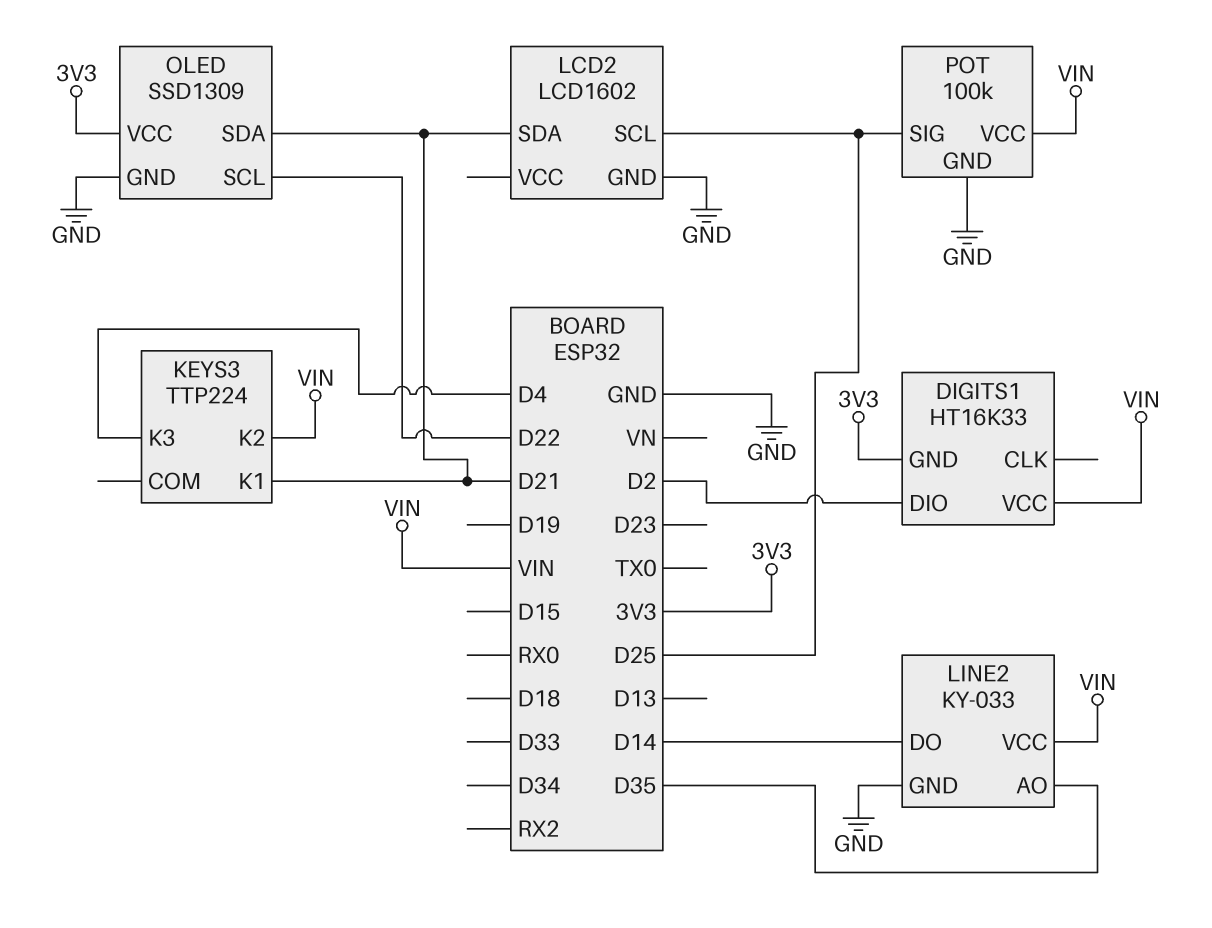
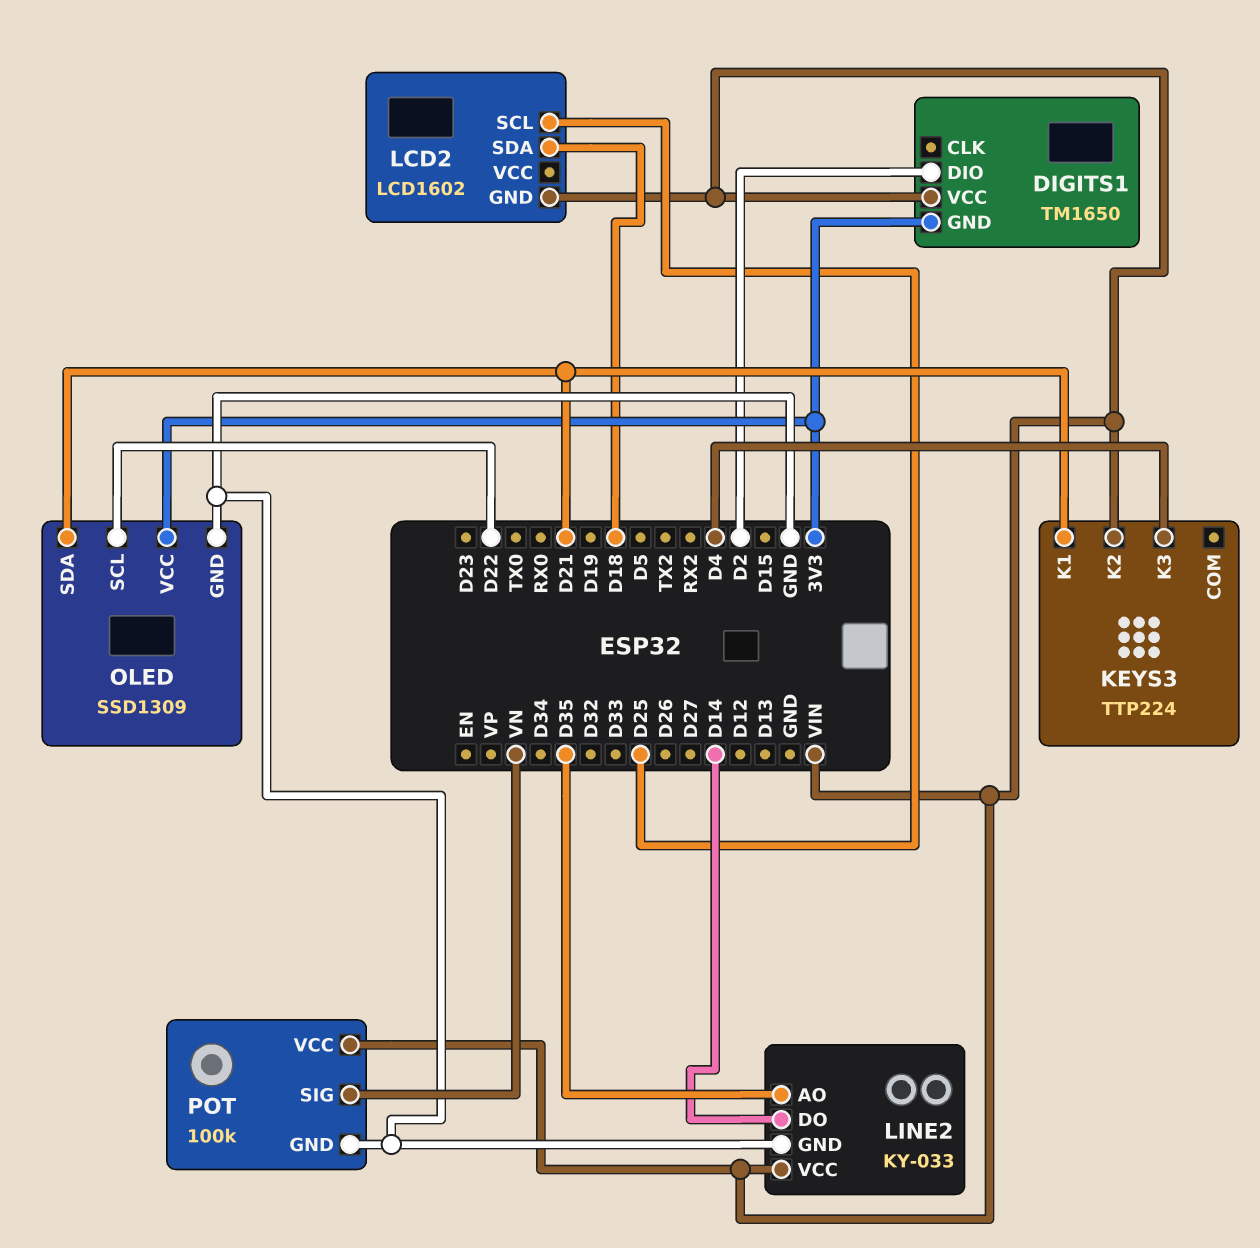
DIGITS1: HT16K33 -> TM1650
LCD2 pin GND: GND -> VIN
LCD2 pin SDA: D21 -> D18
POT pin SIG: D25 -> VN

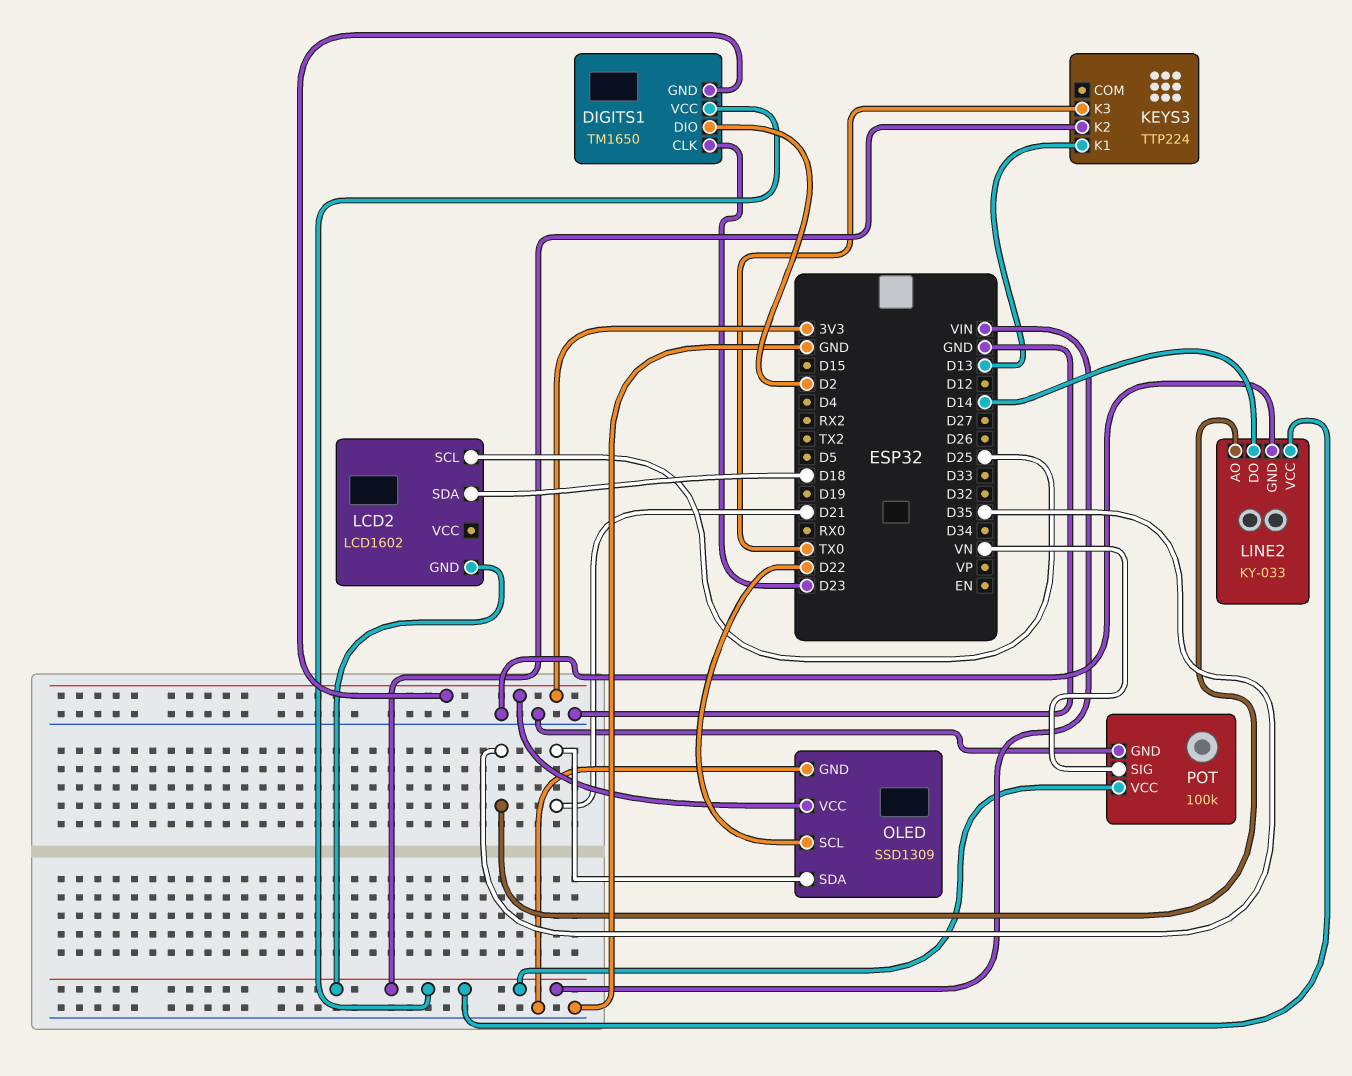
DIGITS1 pin CLK: none -> D23
KEYS3 pin K1: D21 -> D13
KEYS3 pin K3: D4 -> TX0

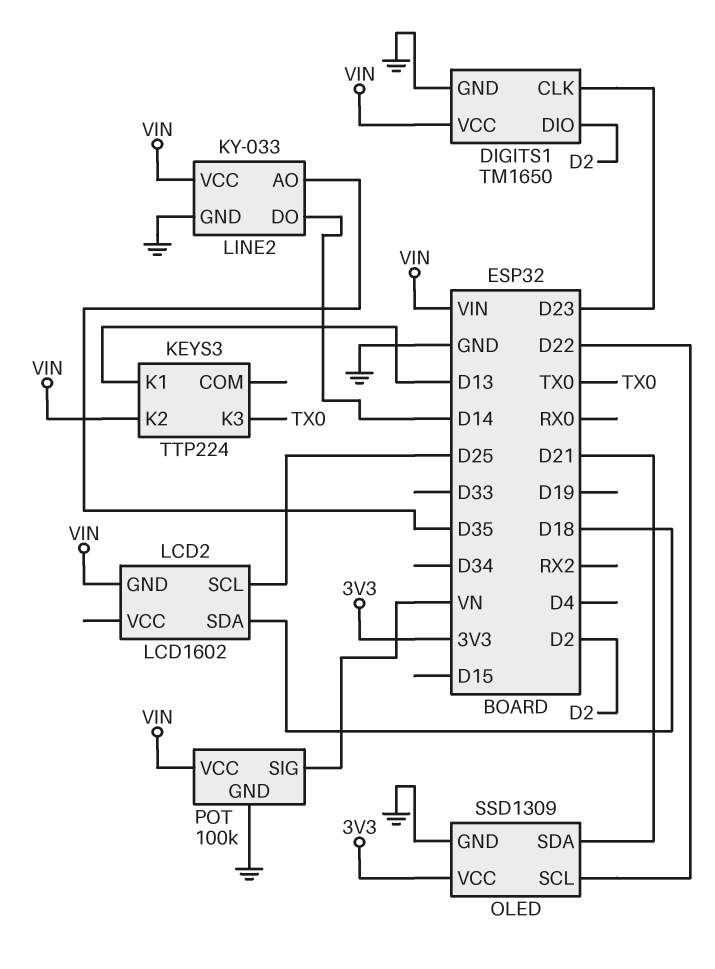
DIGITS1 pin GND: 3V3 -> GND

